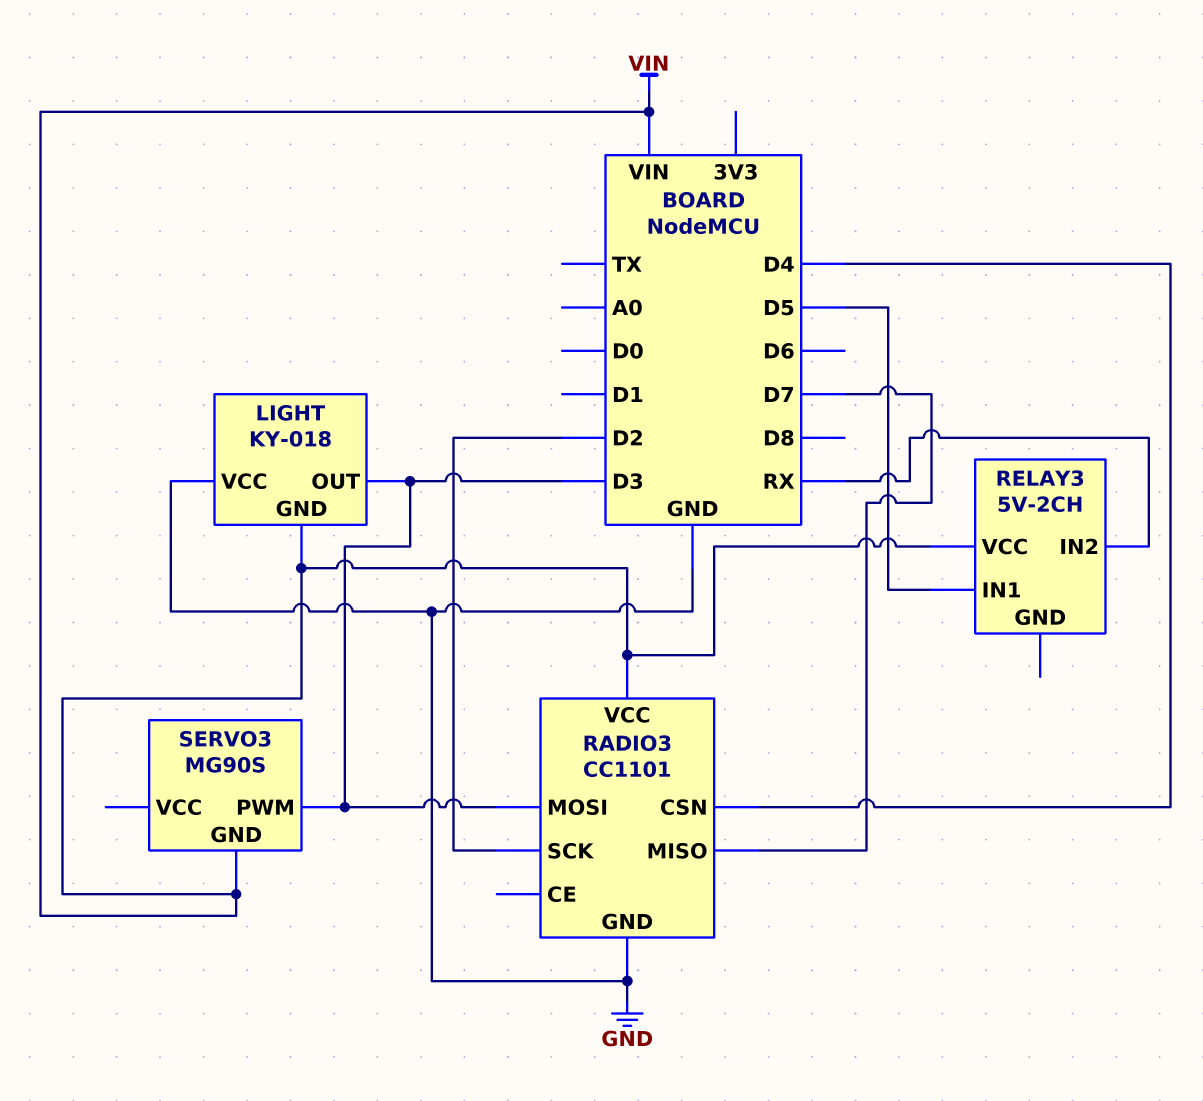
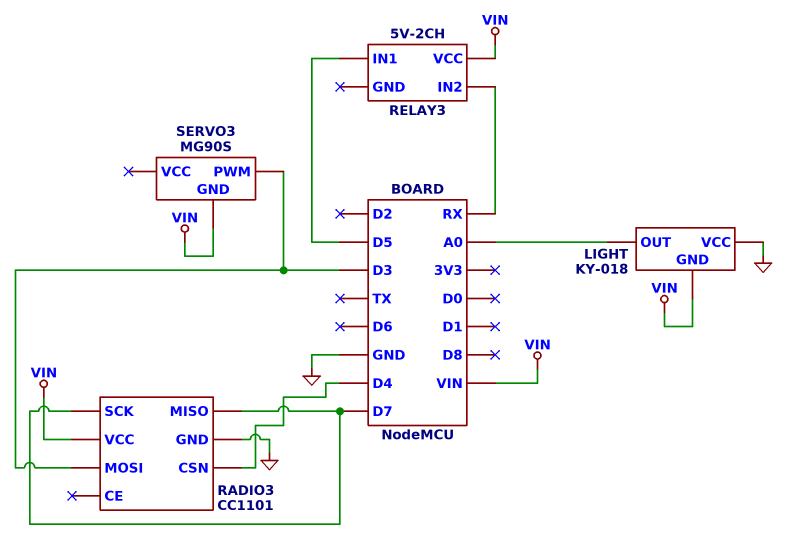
LIGHT pin OUT: D3 -> A0
RADIO3 pin SCK: D2 -> D7

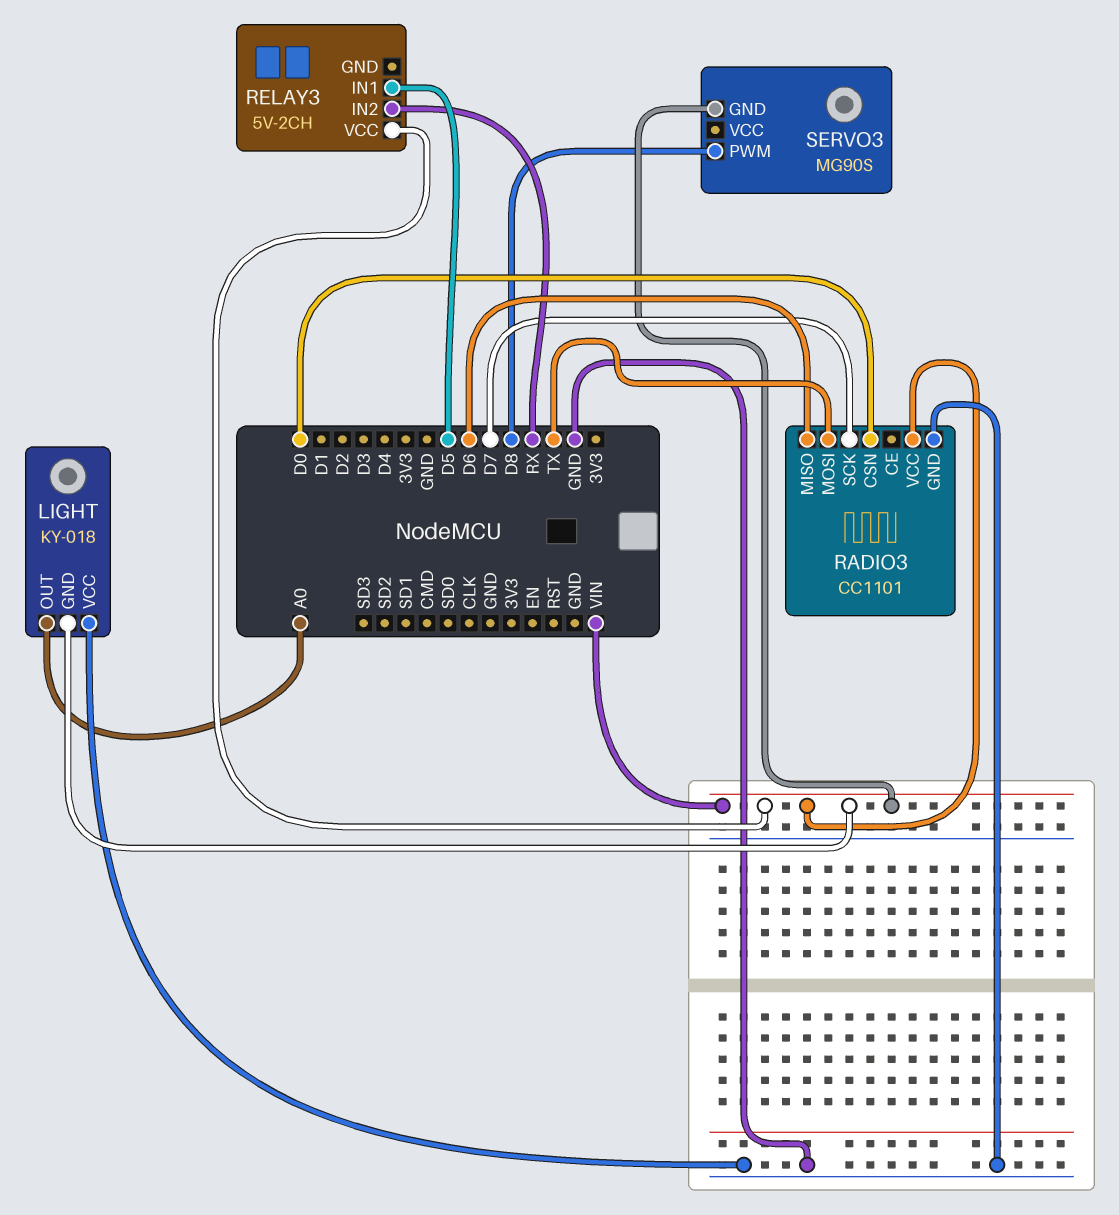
RADIO3 pin CSN: D4 -> D0
RADIO3 pin MISO: D7 -> D6
RADIO3 pin MOSI: D3 -> TX
SERVO3 pin PWM: D3 -> D8

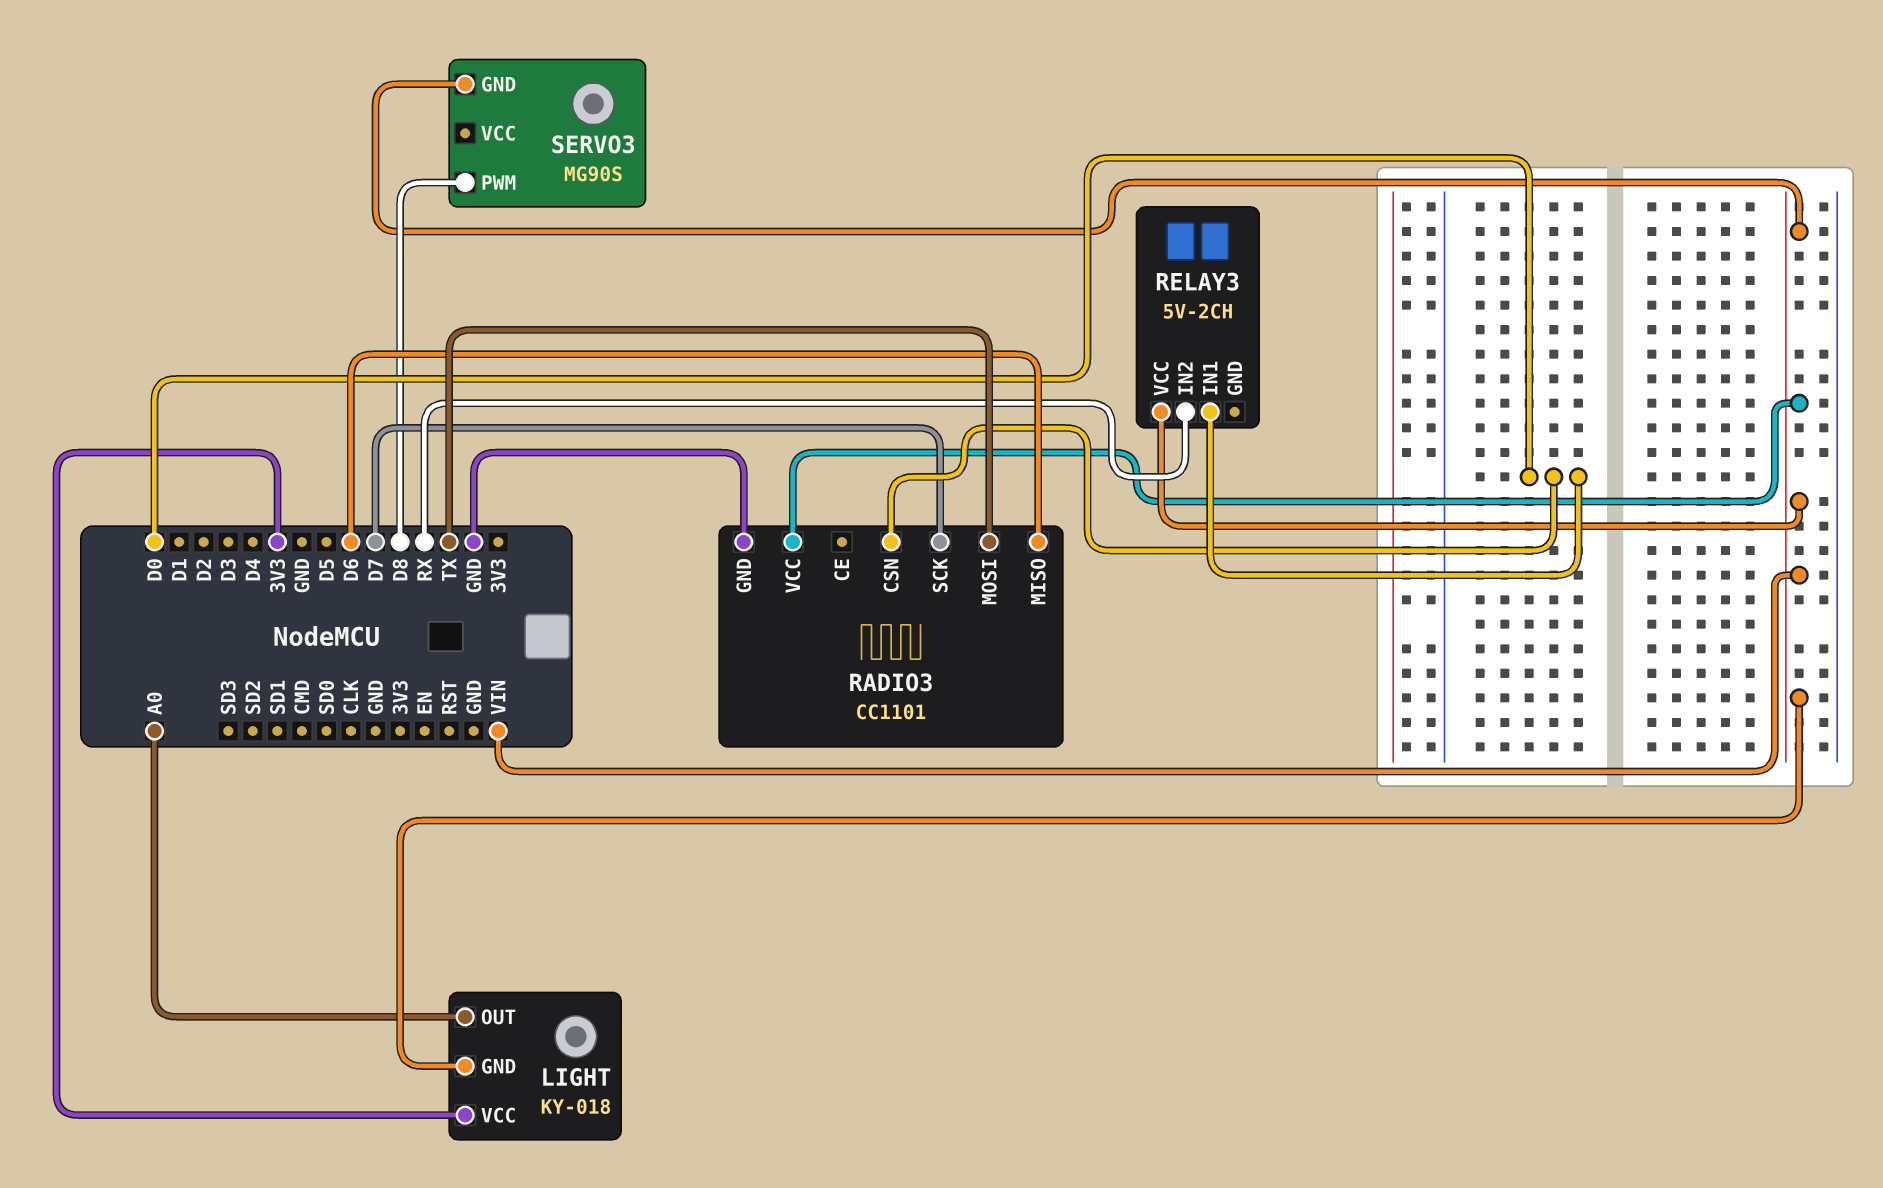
LIGHT pin VCC: GND -> 3V3
RELAY3 pin IN1: D5 -> D0

